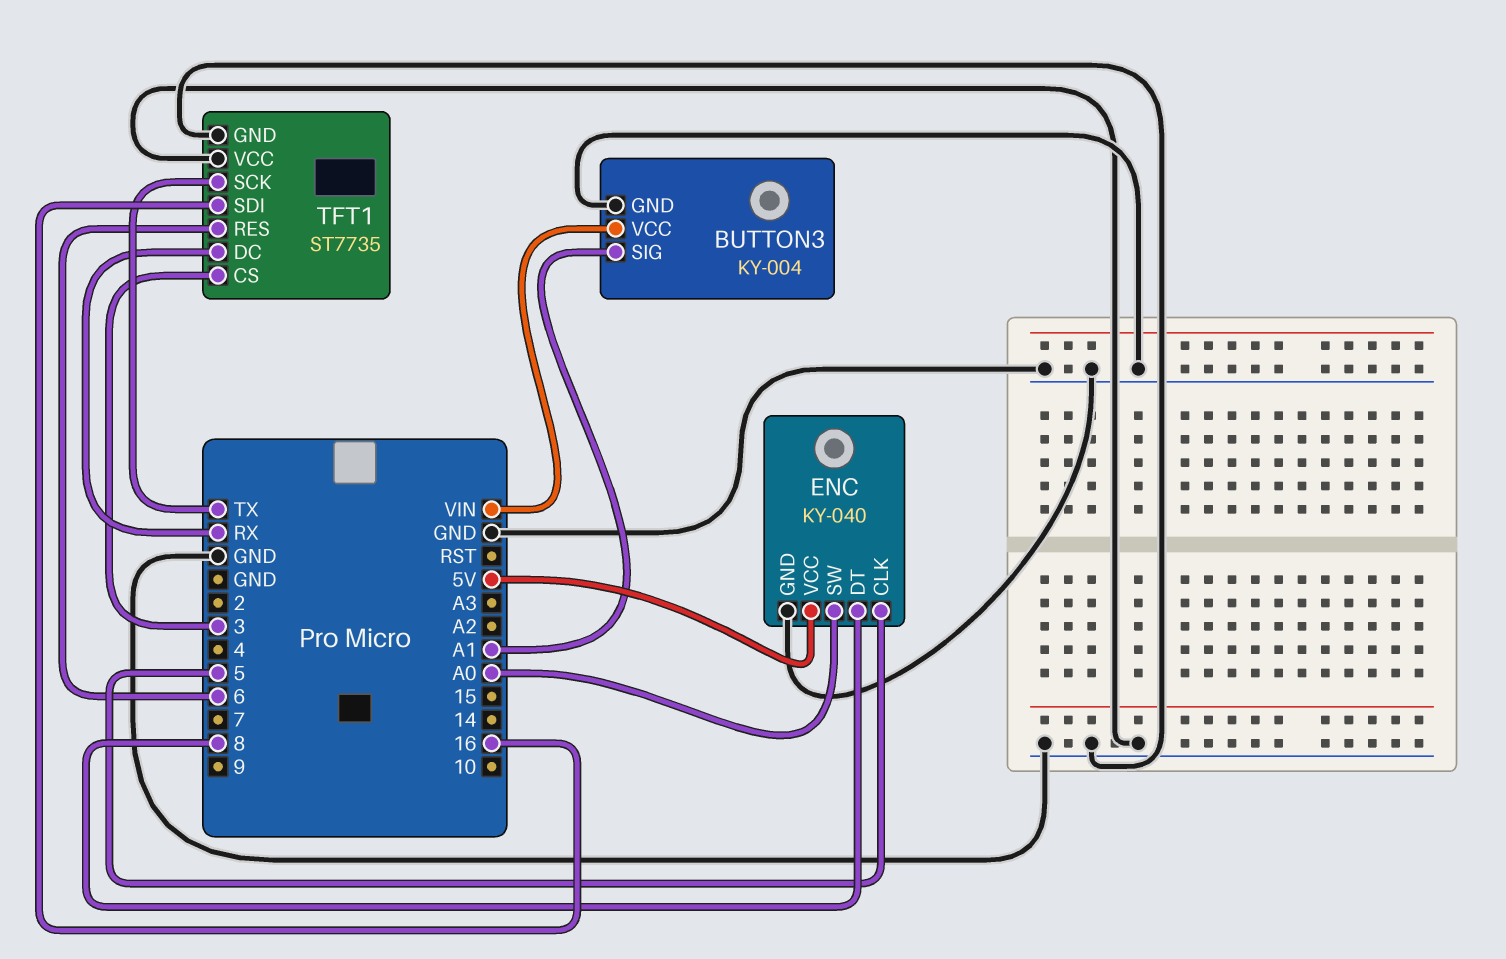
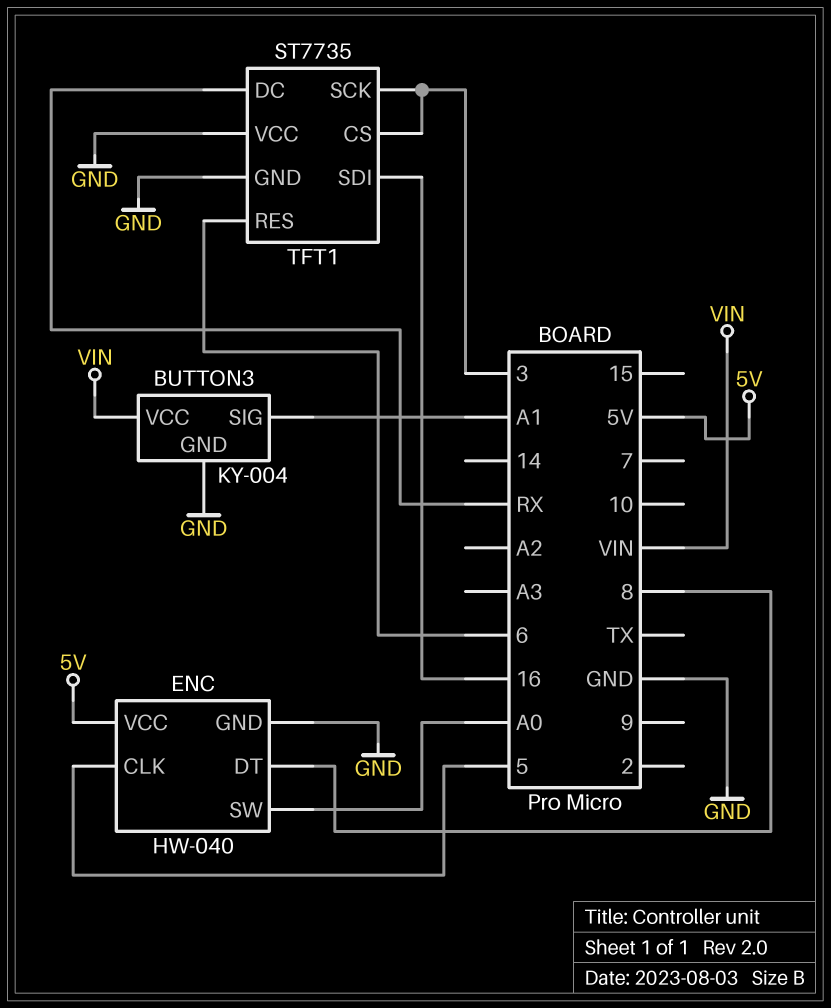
ENC: KY-040 -> HW-040
TFT1 pin SCK: TX -> 3

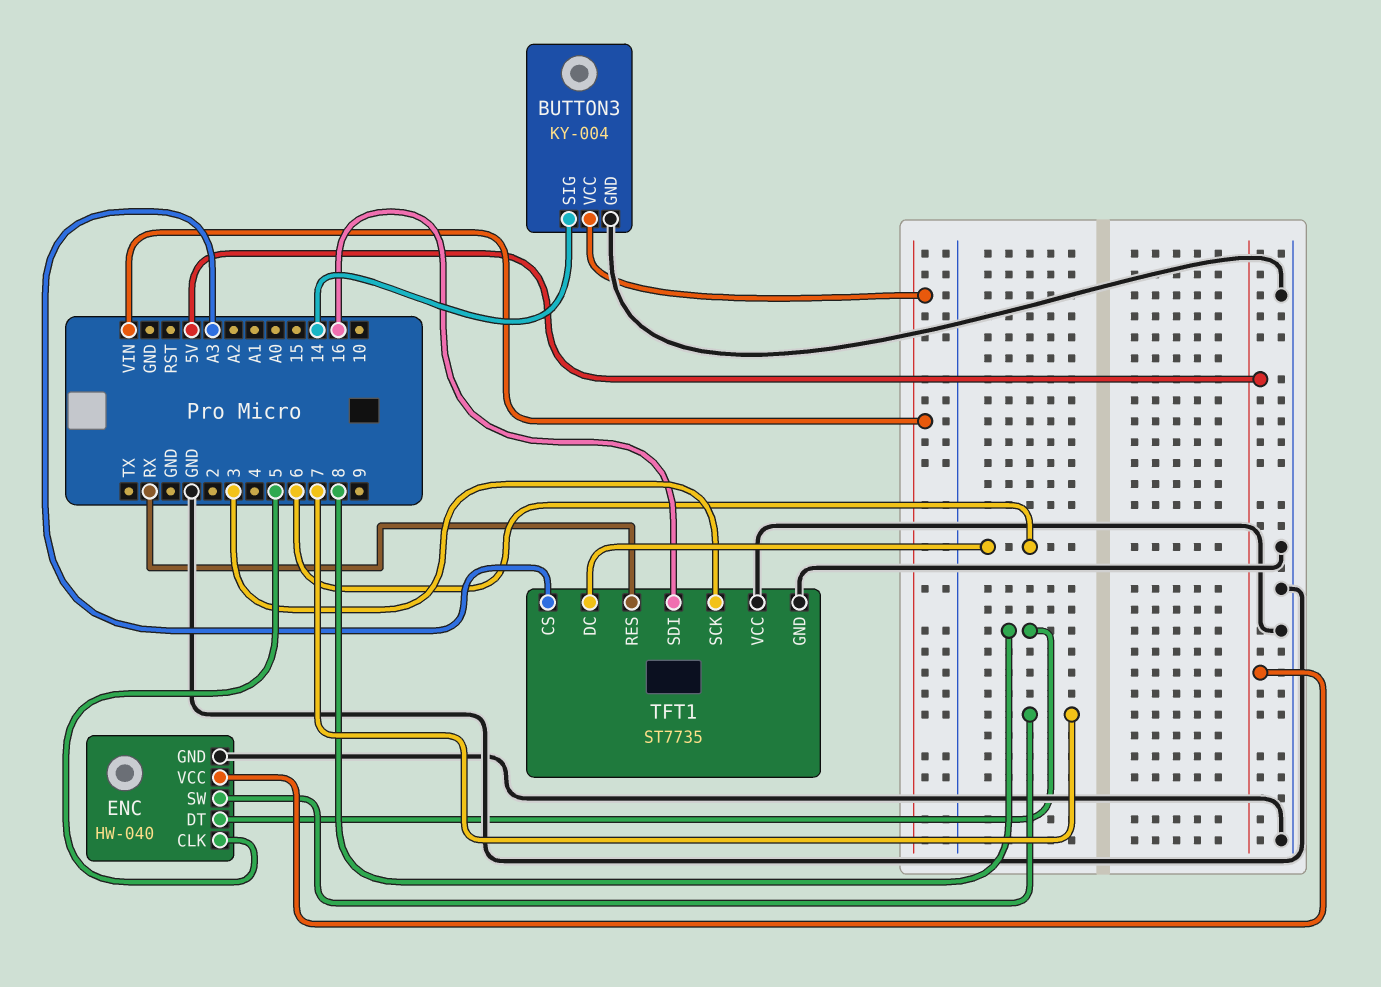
BUTTON3 pin SIG: A1 -> 14
ENC pin SW: A0 -> 7
TFT1 pin CS: 3 -> A3
TFT1 pin DC: RX -> 6
TFT1 pin RES: 6 -> RX

